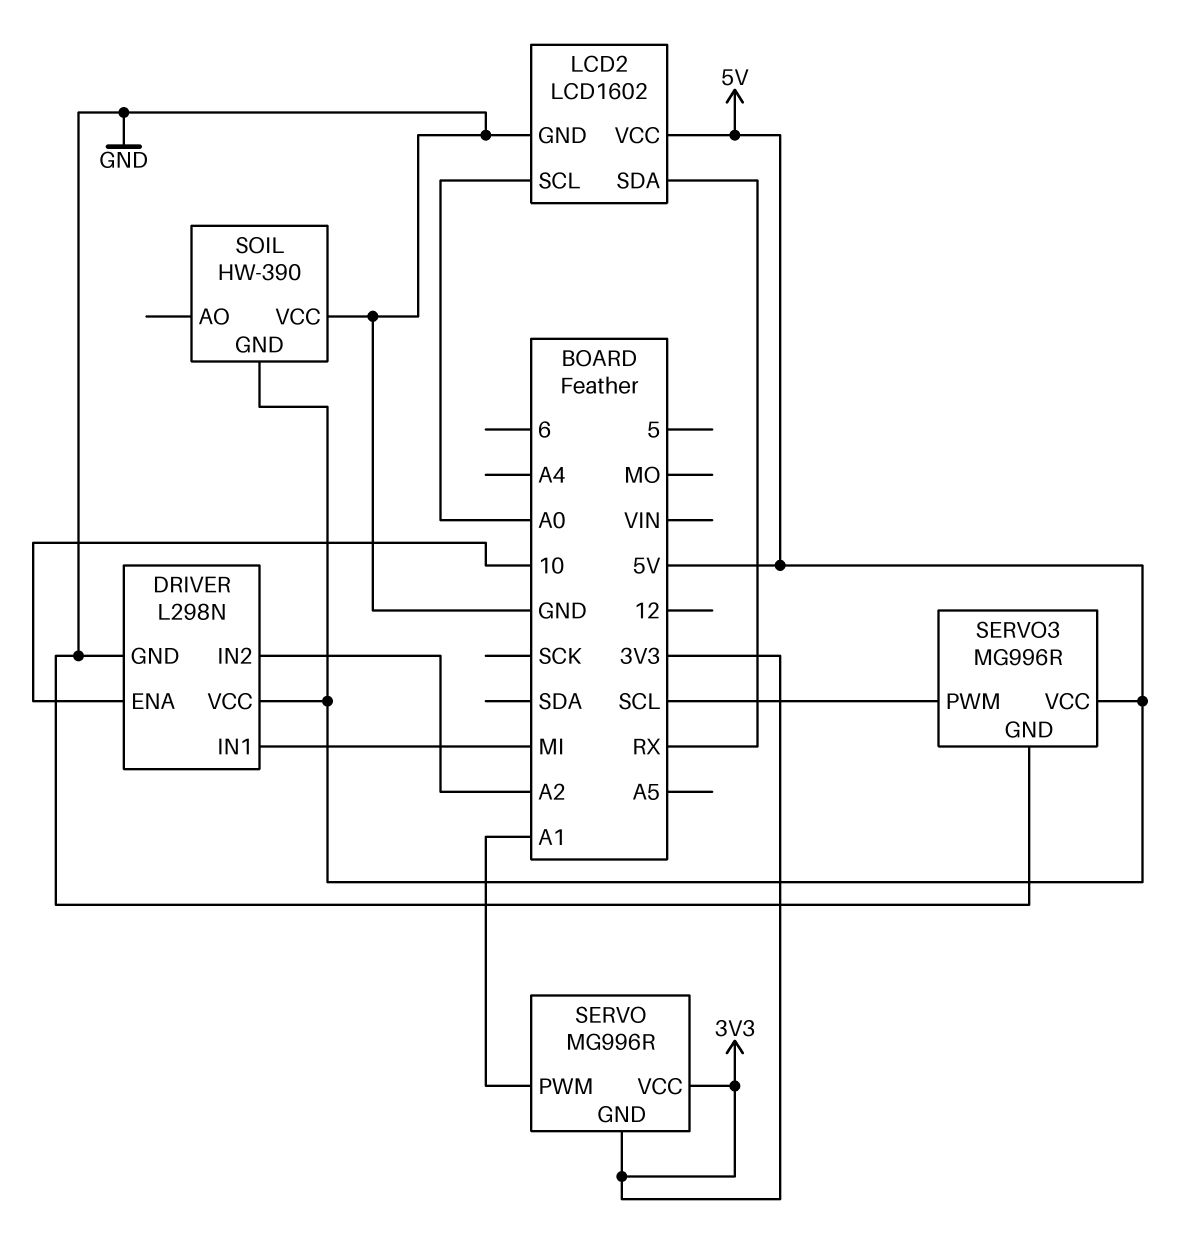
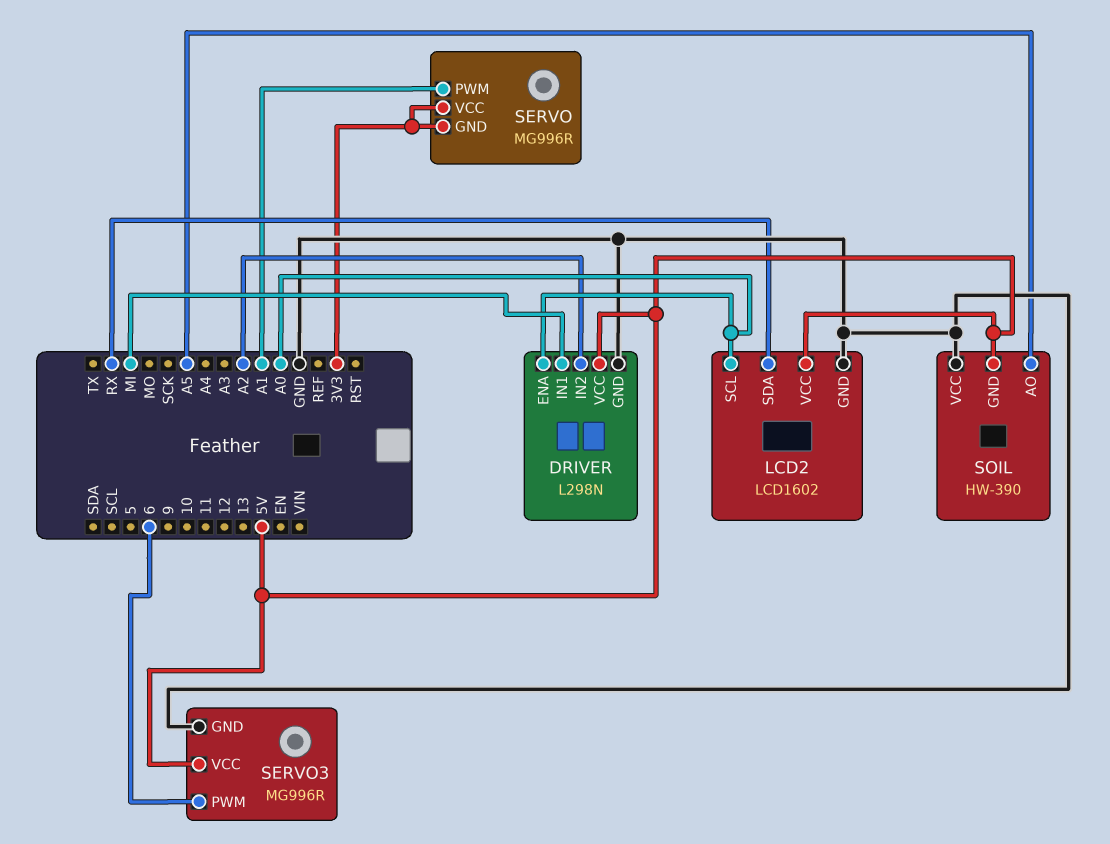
DRIVER pin ENA: 10 -> A0
SERVO3 pin PWM: SCL -> 6
SOIL pin AO: none -> A5

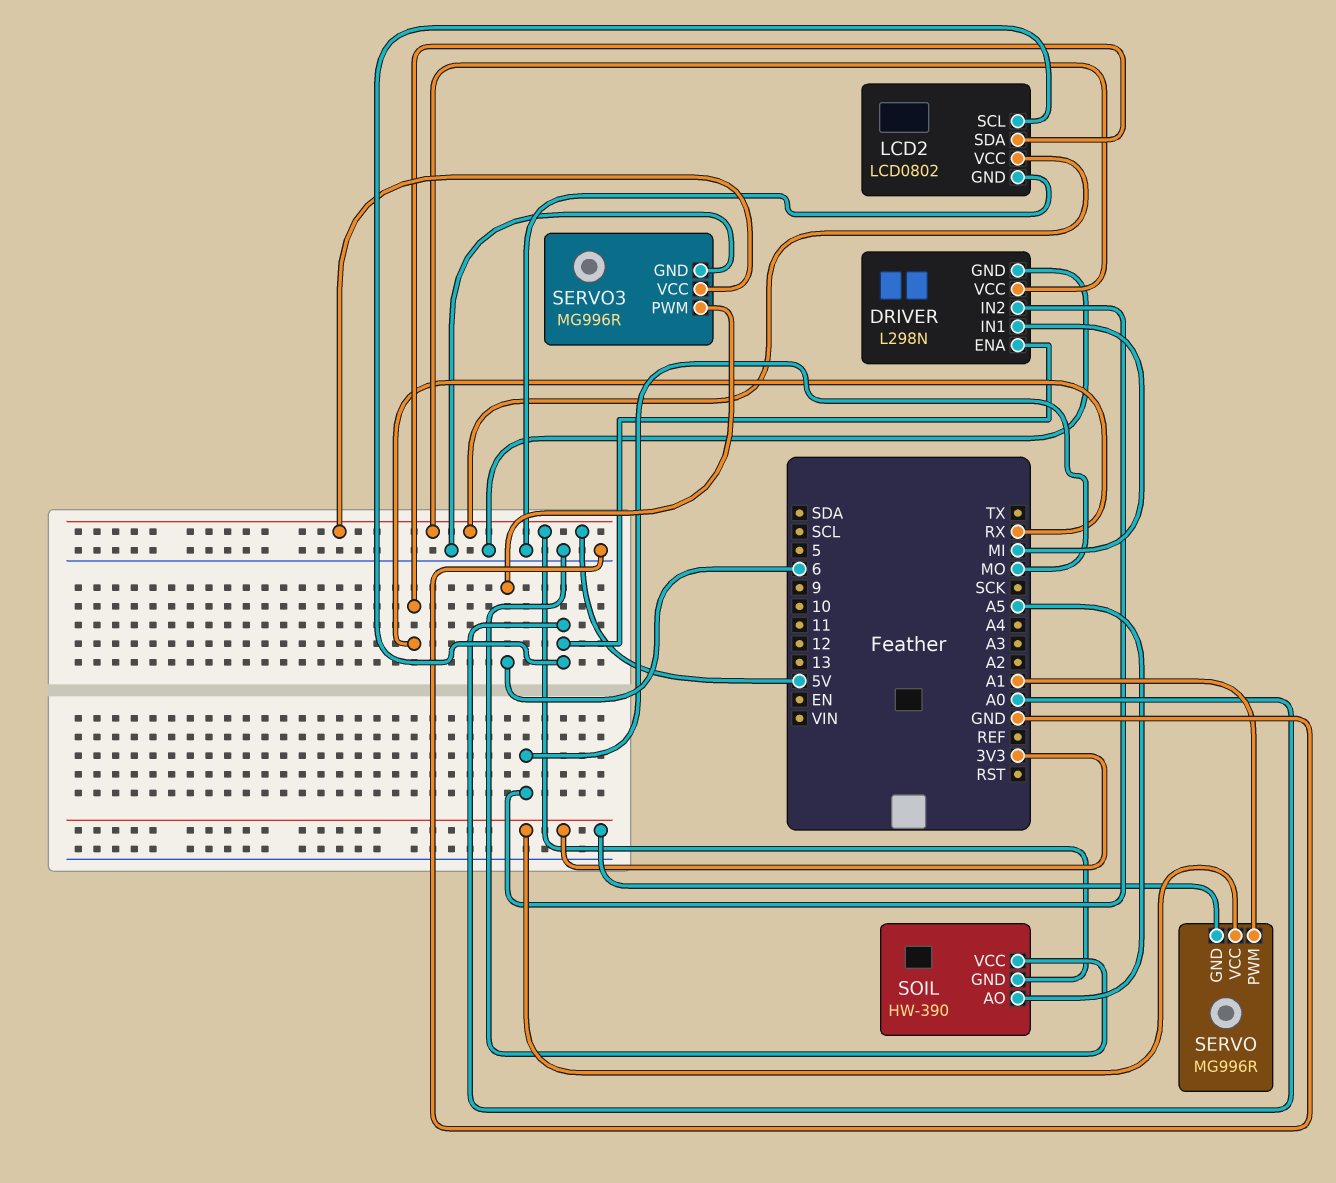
DRIVER pin IN2: A2 -> MO
LCD2: LCD1602 -> LCD0802

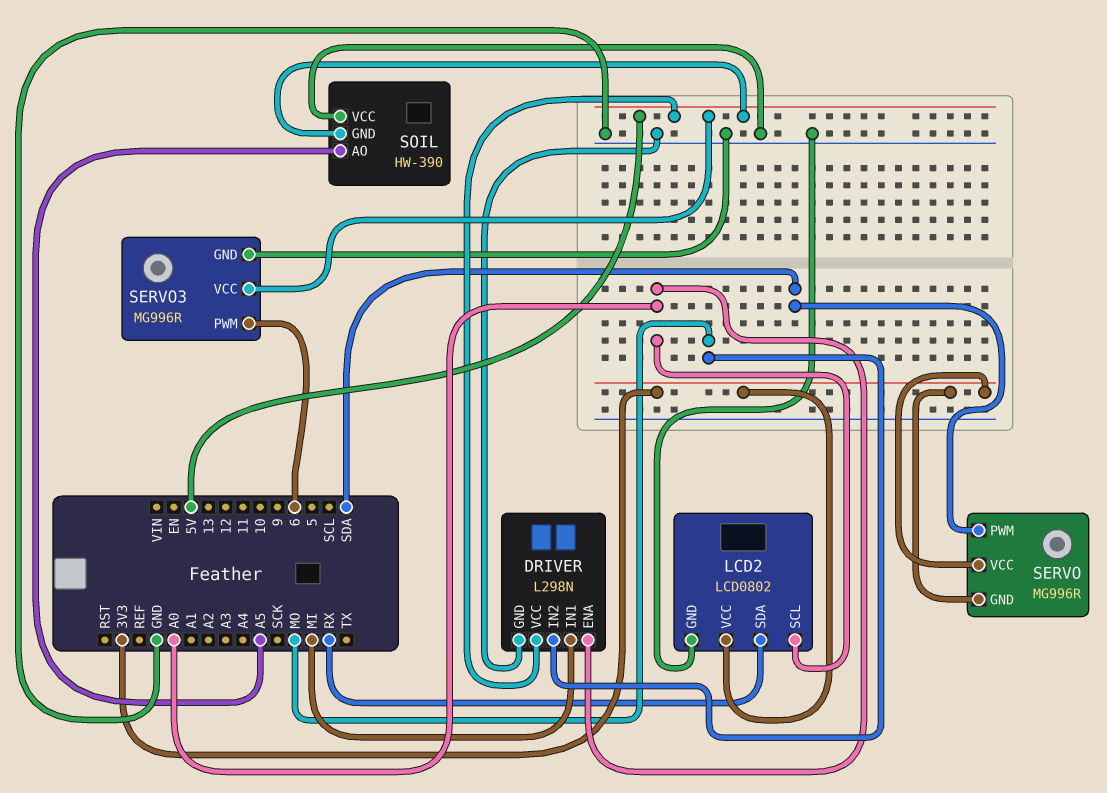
LCD2 pin VCC: 5V -> 3V3
SERVO pin PWM: A1 -> SDA

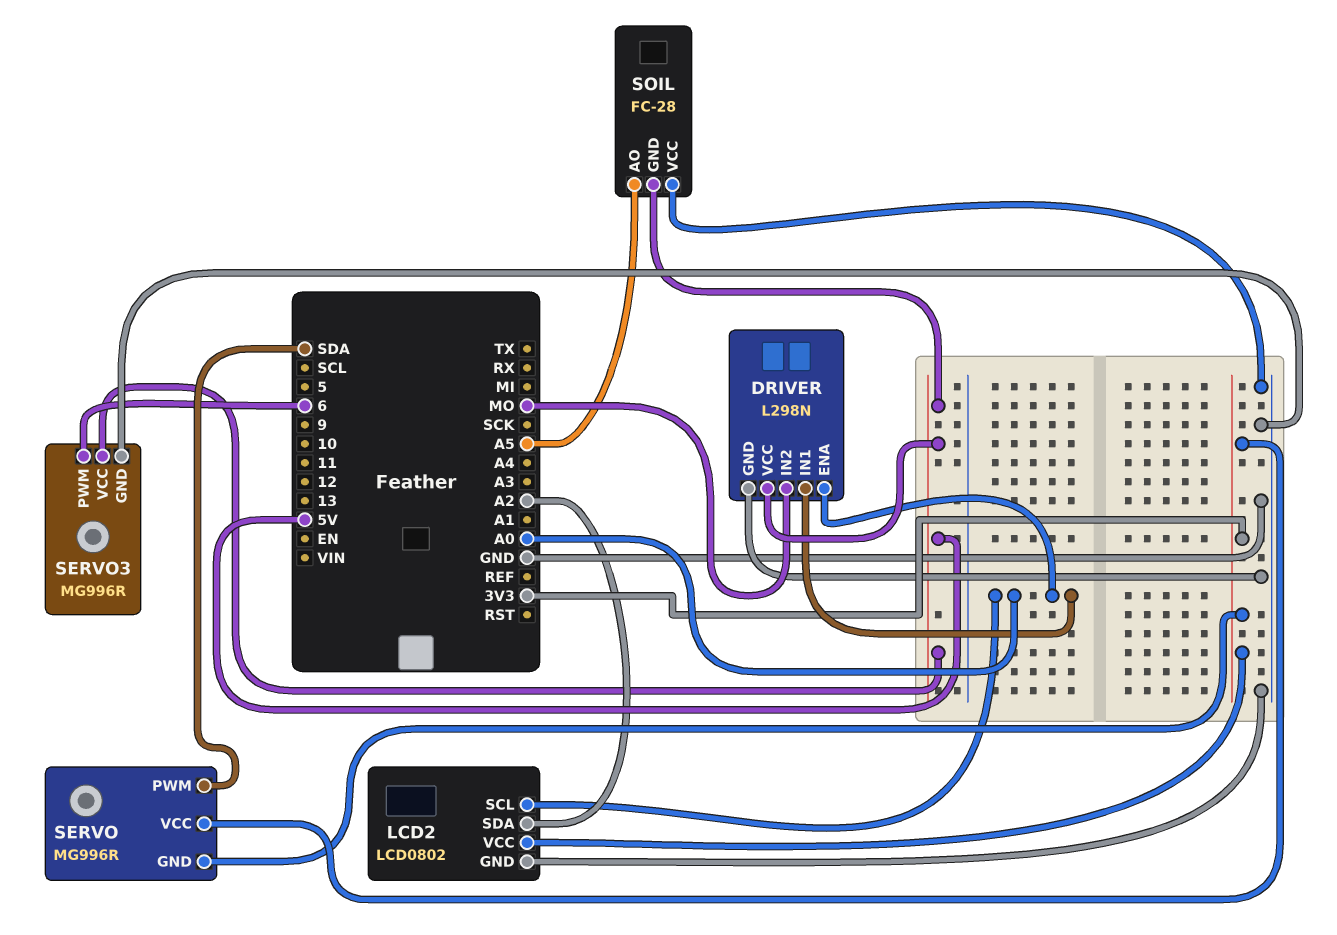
DRIVER pin IN1: MI -> A0
LCD2 pin SDA: RX -> A2
SOIL: HW-390 -> FC-28

